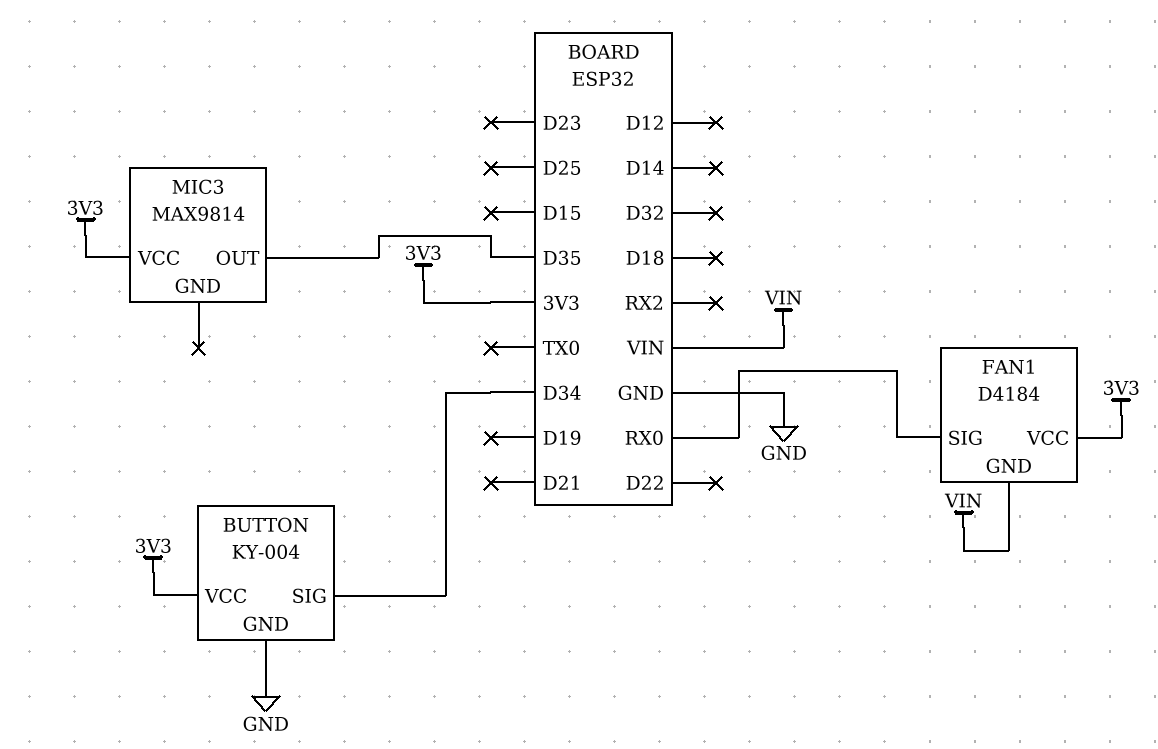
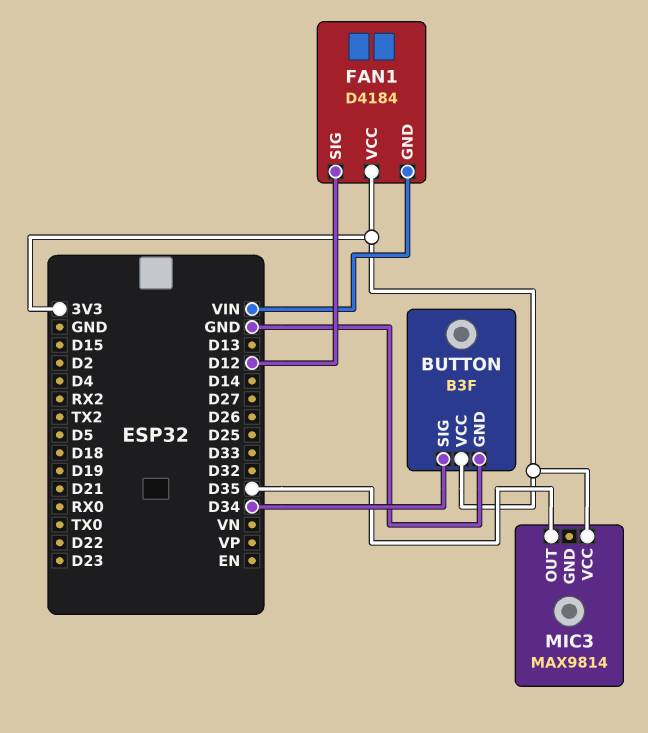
BUTTON: KY-004 -> B3F
FAN1 pin SIG: RX0 -> D12

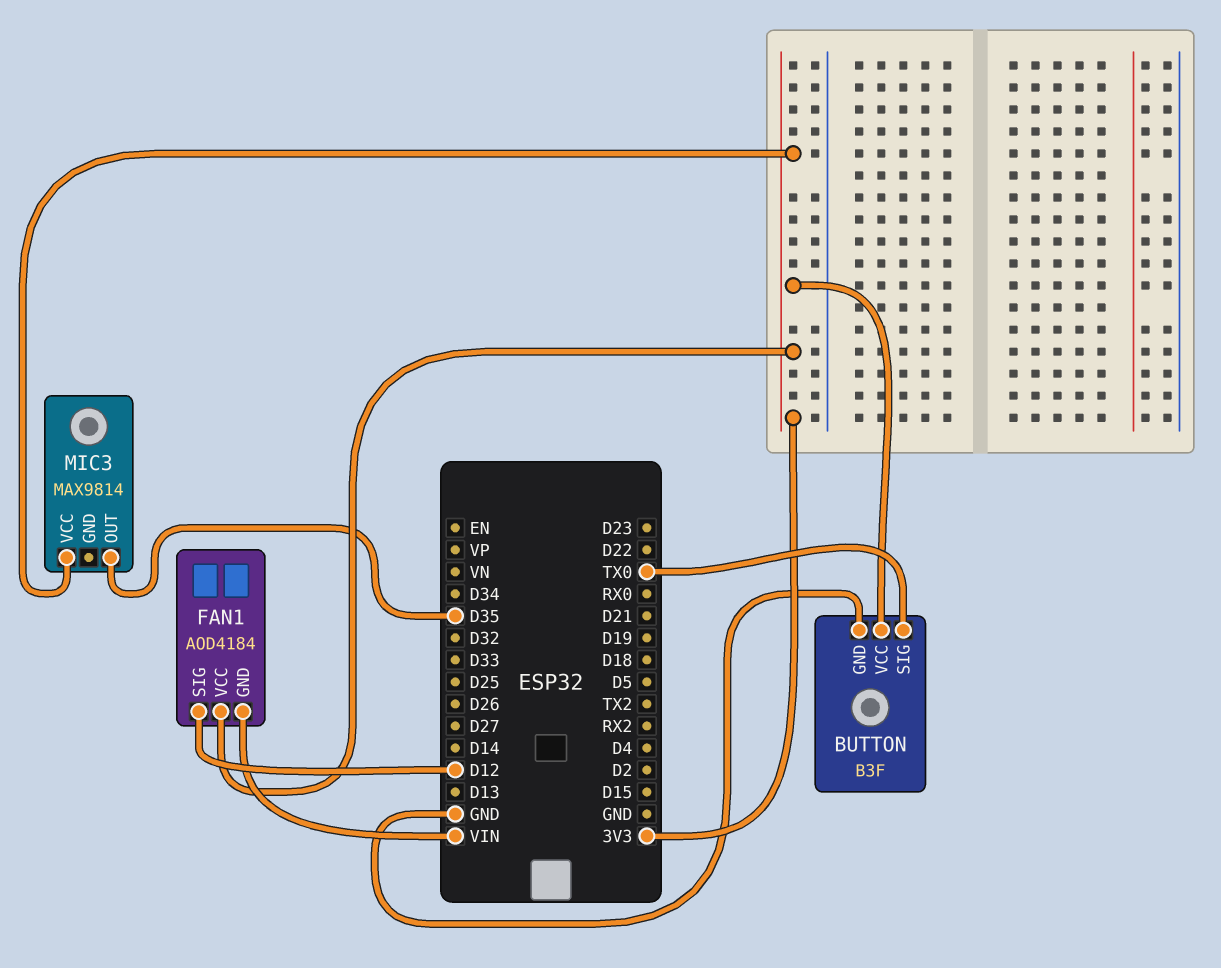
BUTTON pin SIG: D34 -> TX0
FAN1: D4184 -> AOD4184

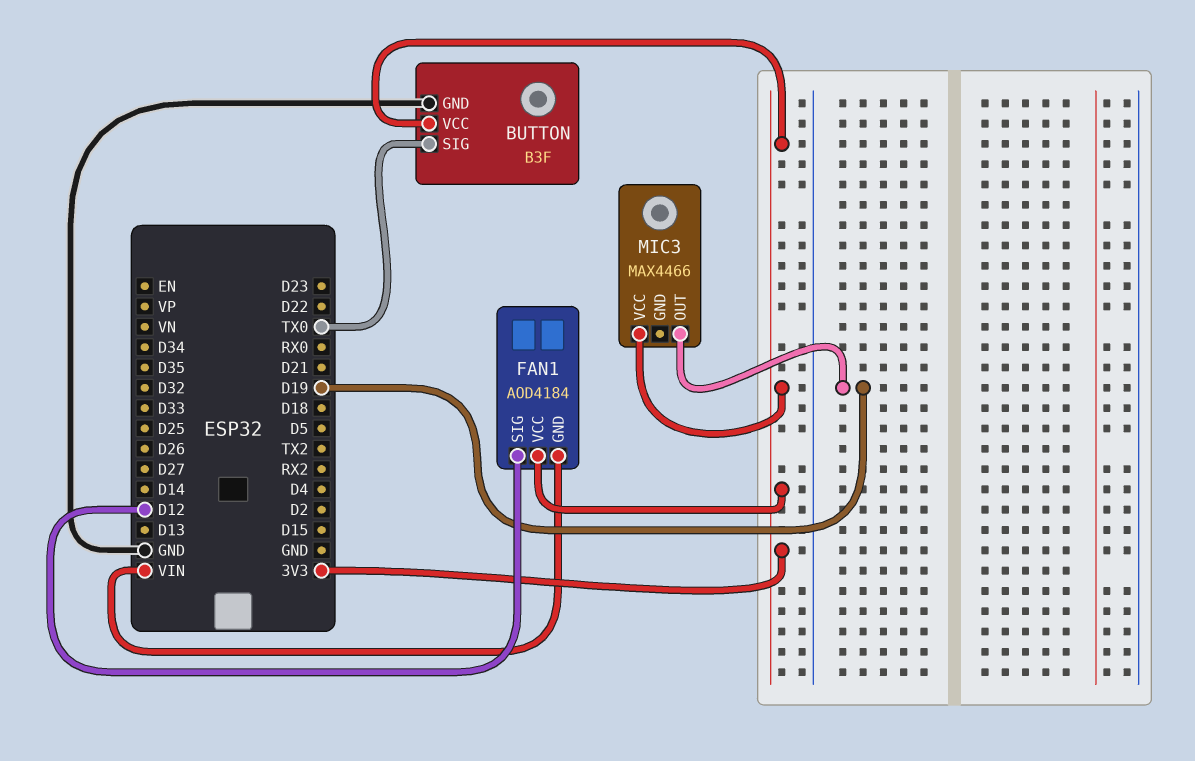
MIC3: MAX9814 -> MAX4466
MIC3 pin OUT: D35 -> D19

